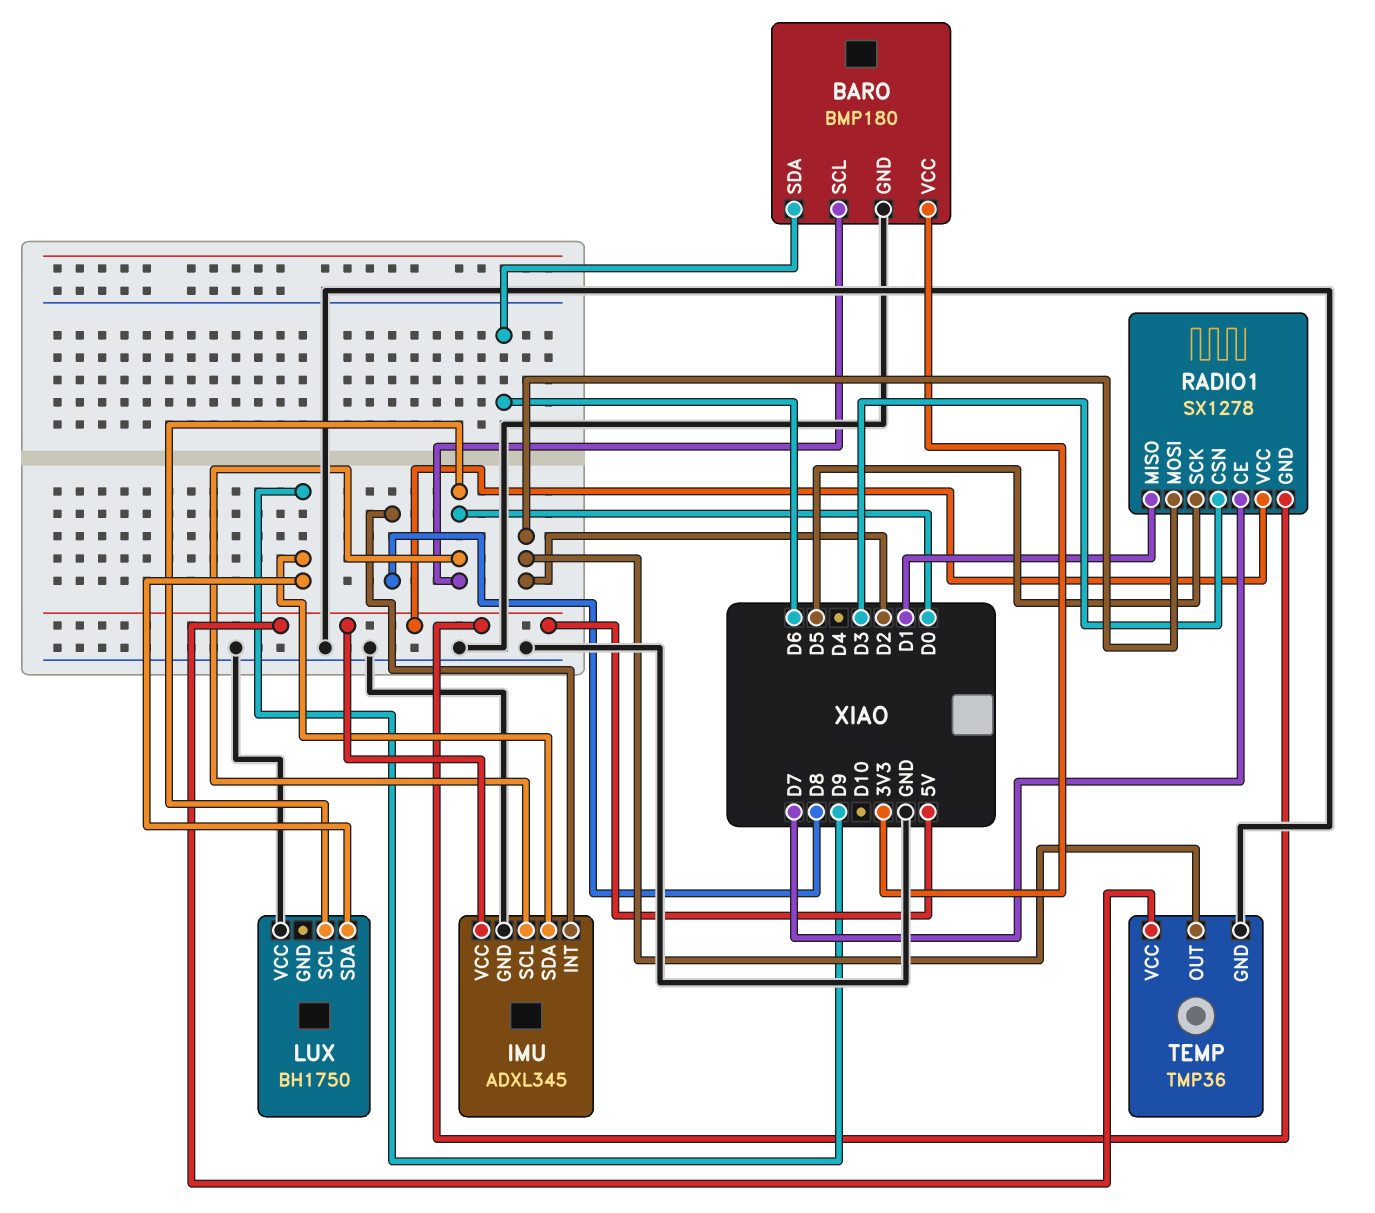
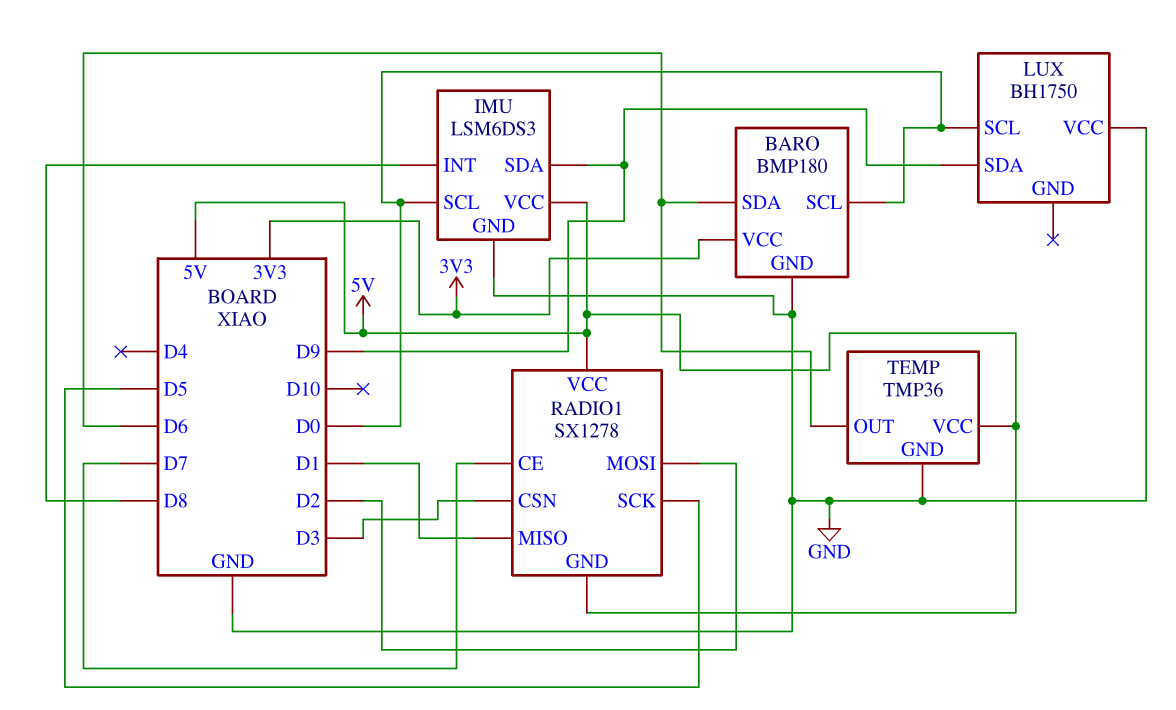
IMU: ADXL345 -> LSM6DS3
TEMP pin OUT: D2 -> D6

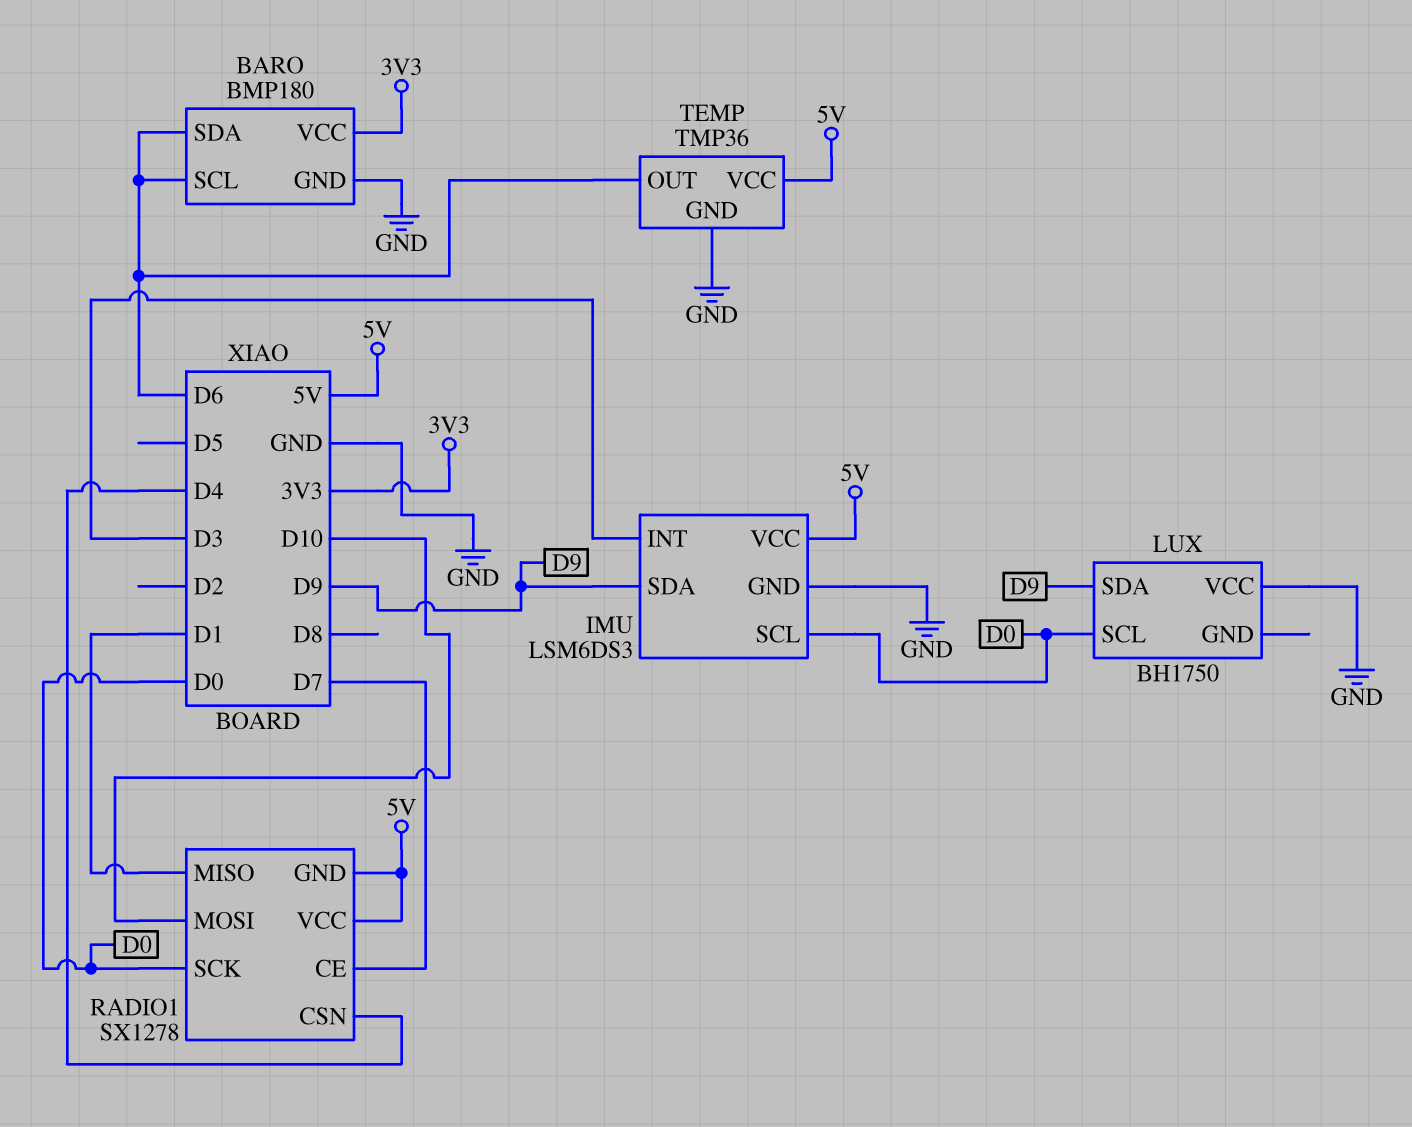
BARO pin SCL: D0 -> D6
IMU pin INT: D8 -> D3
RADIO1 pin CSN: D3 -> D4
RADIO1 pin MOSI: D2 -> D10
RADIO1 pin SCK: D5 -> D0

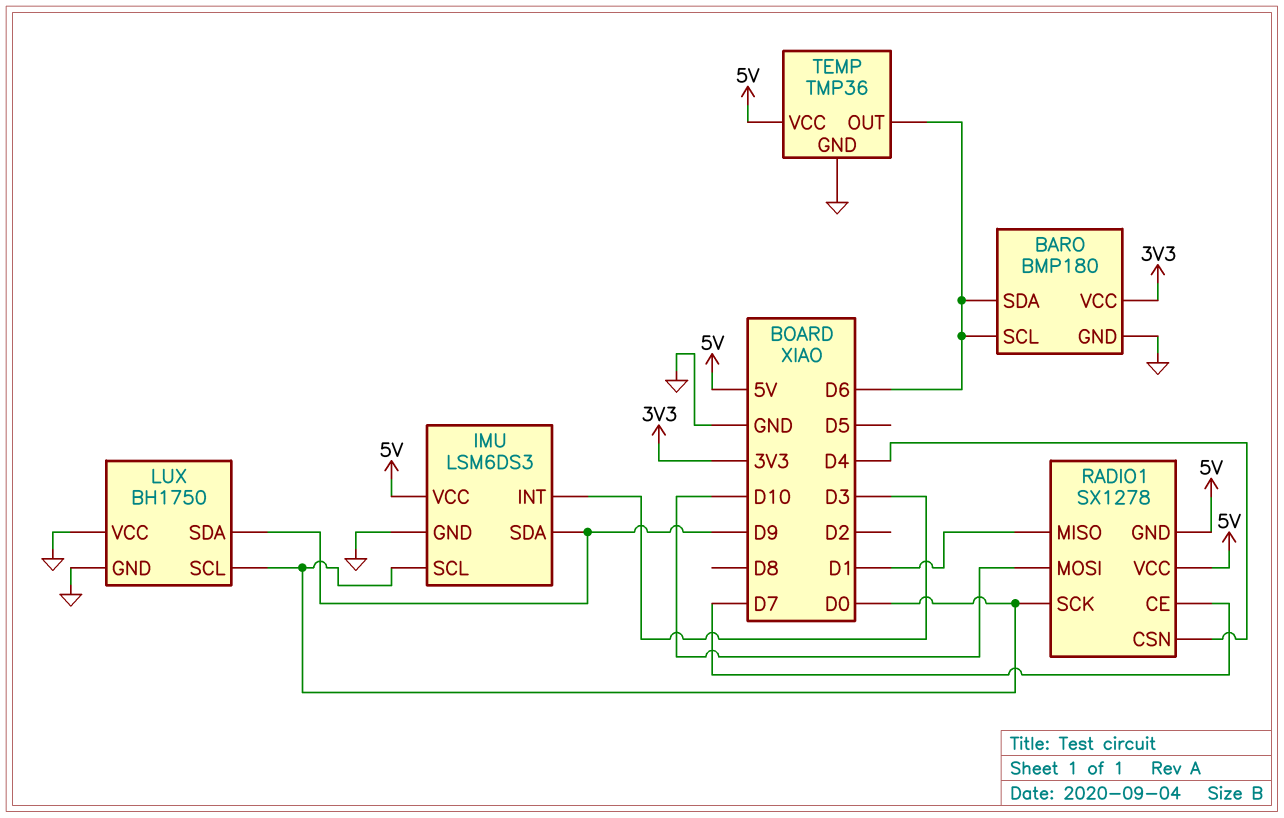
LUX pin GND: none -> GND

